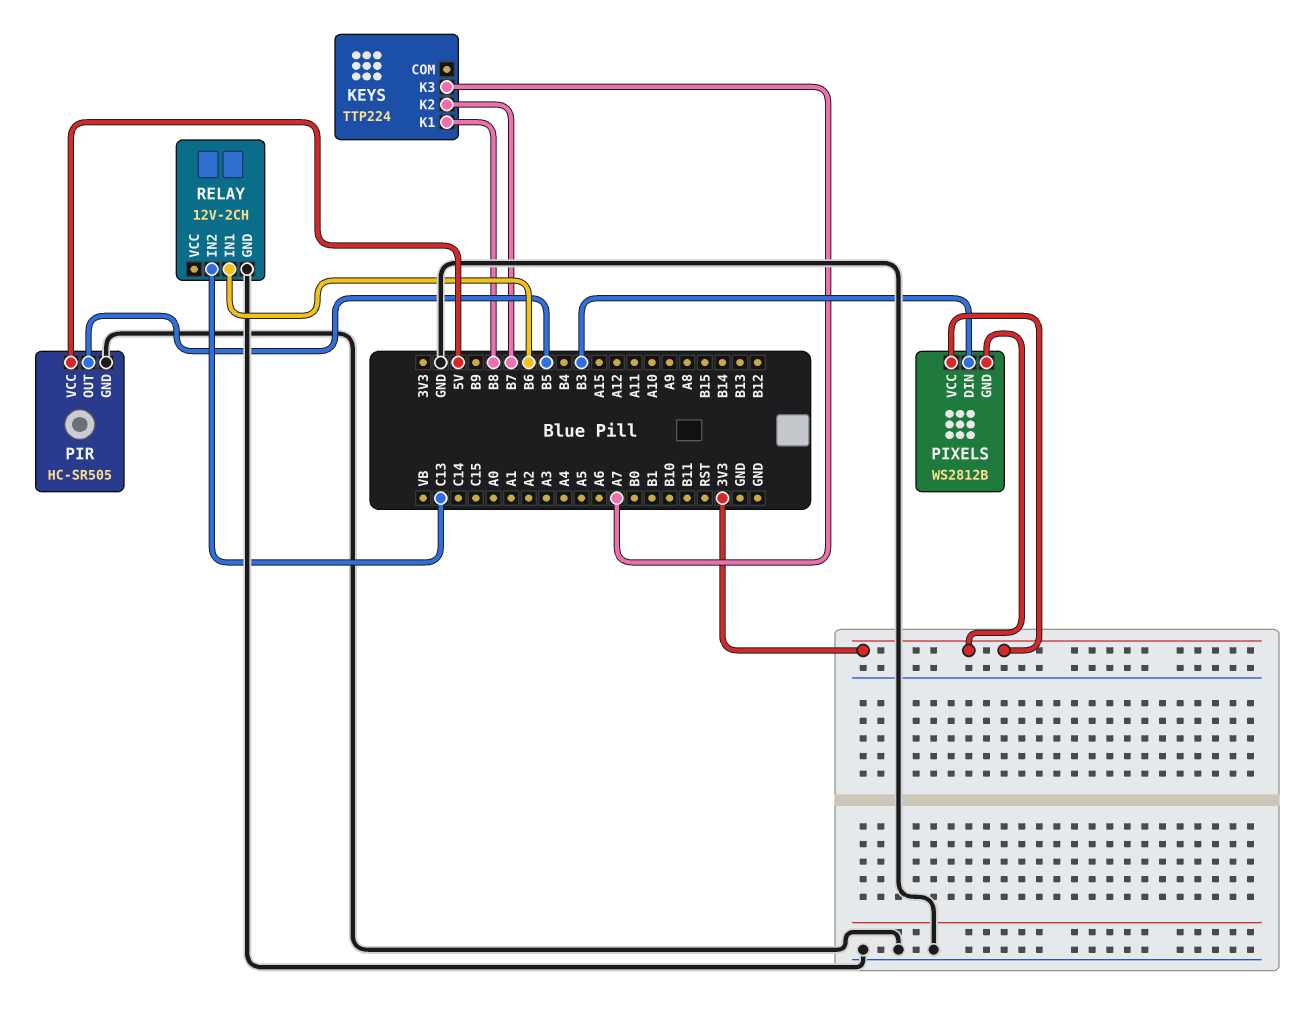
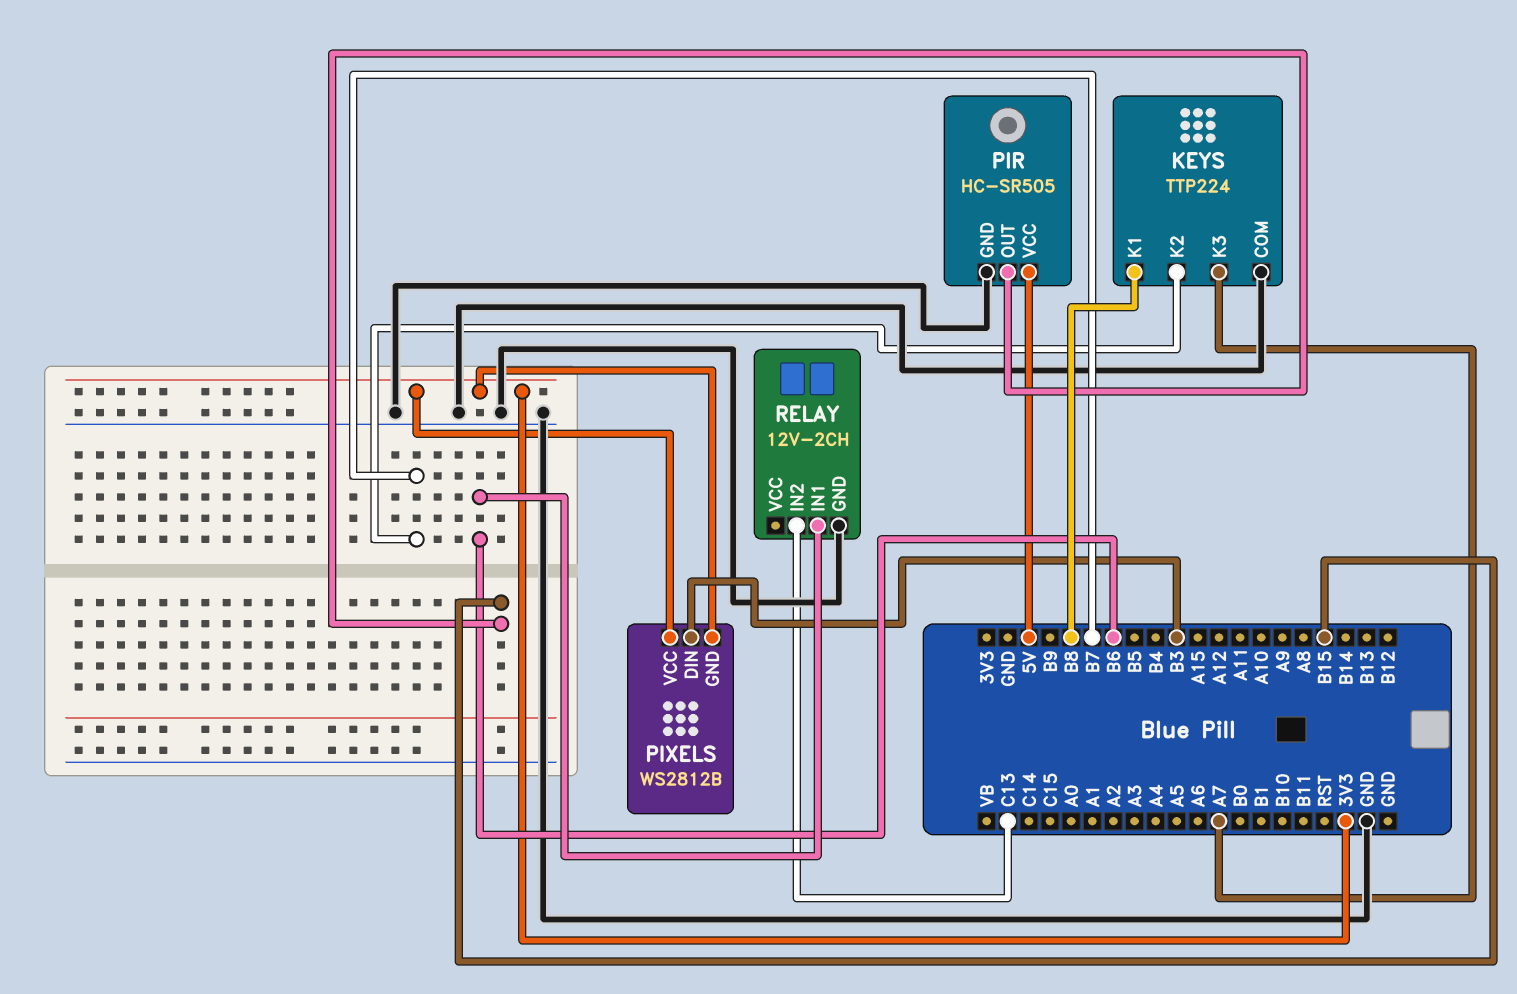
KEYS pin COM: none -> GND
PIR pin OUT: B5 -> B15

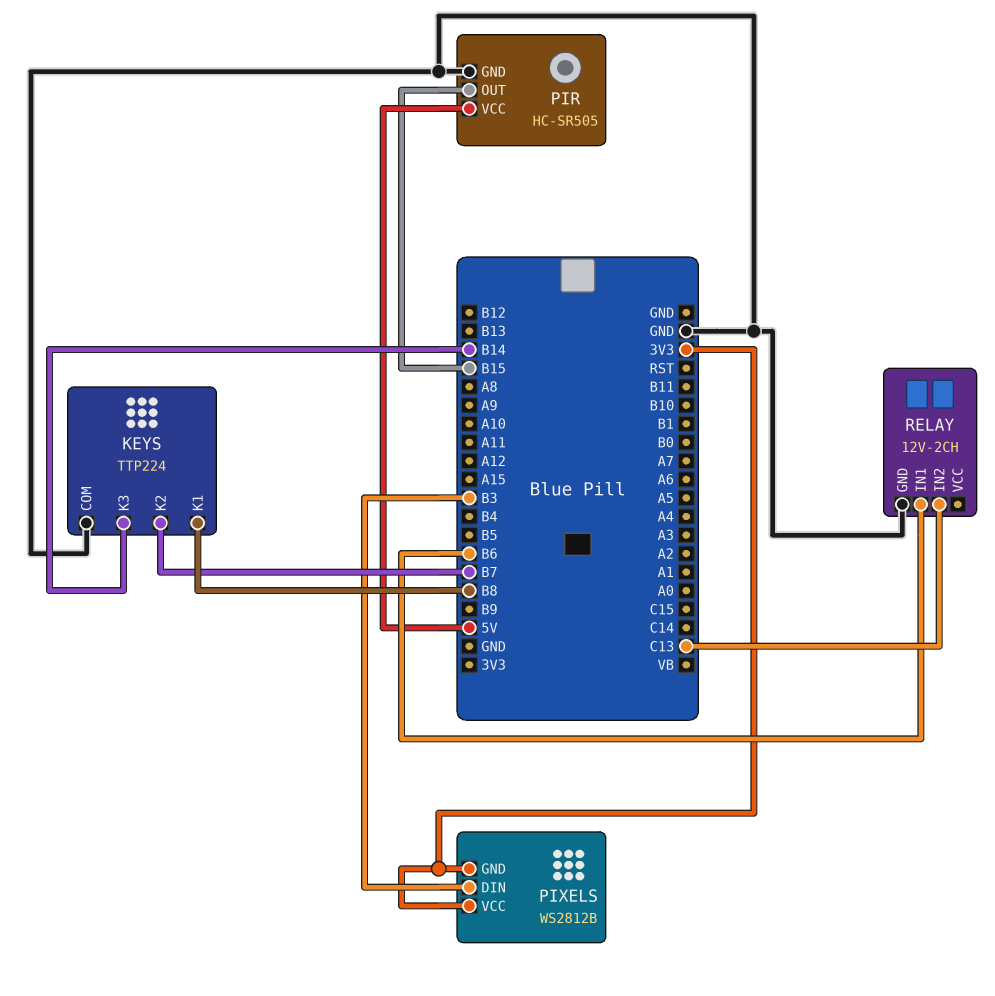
KEYS pin K3: A7 -> B14

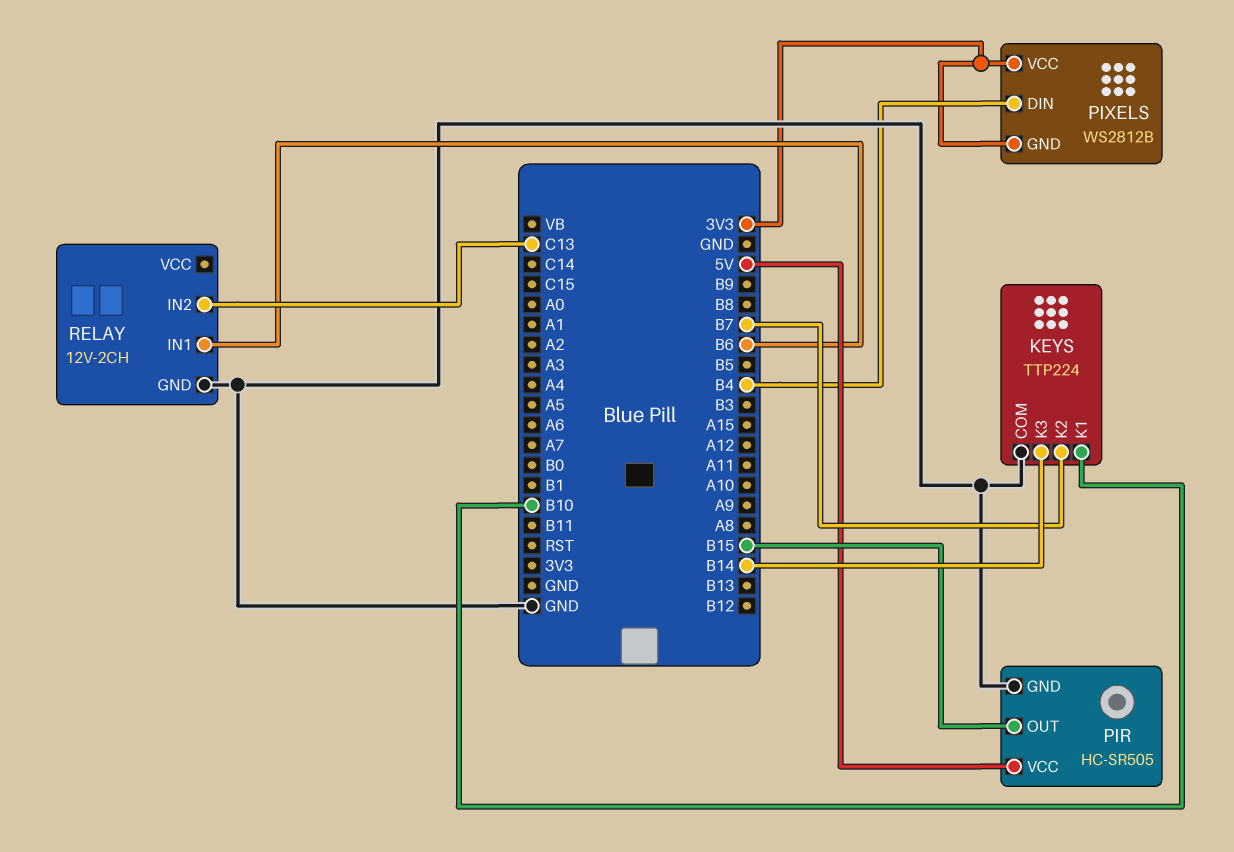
KEYS pin K1: B8 -> B10
PIXELS pin DIN: B3 -> B4

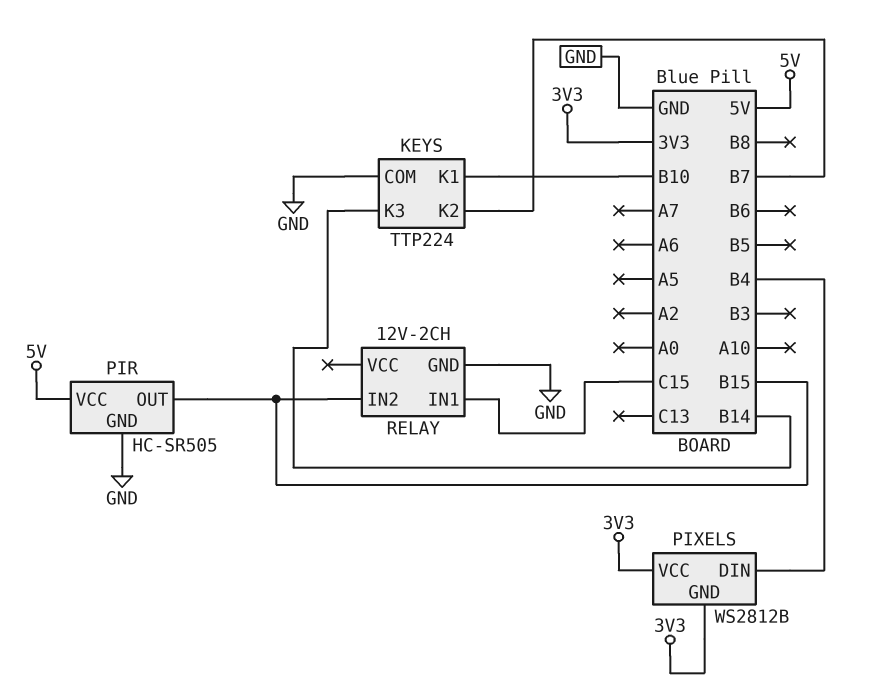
RELAY pin IN1: B6 -> C15
RELAY pin IN2: C13 -> B15

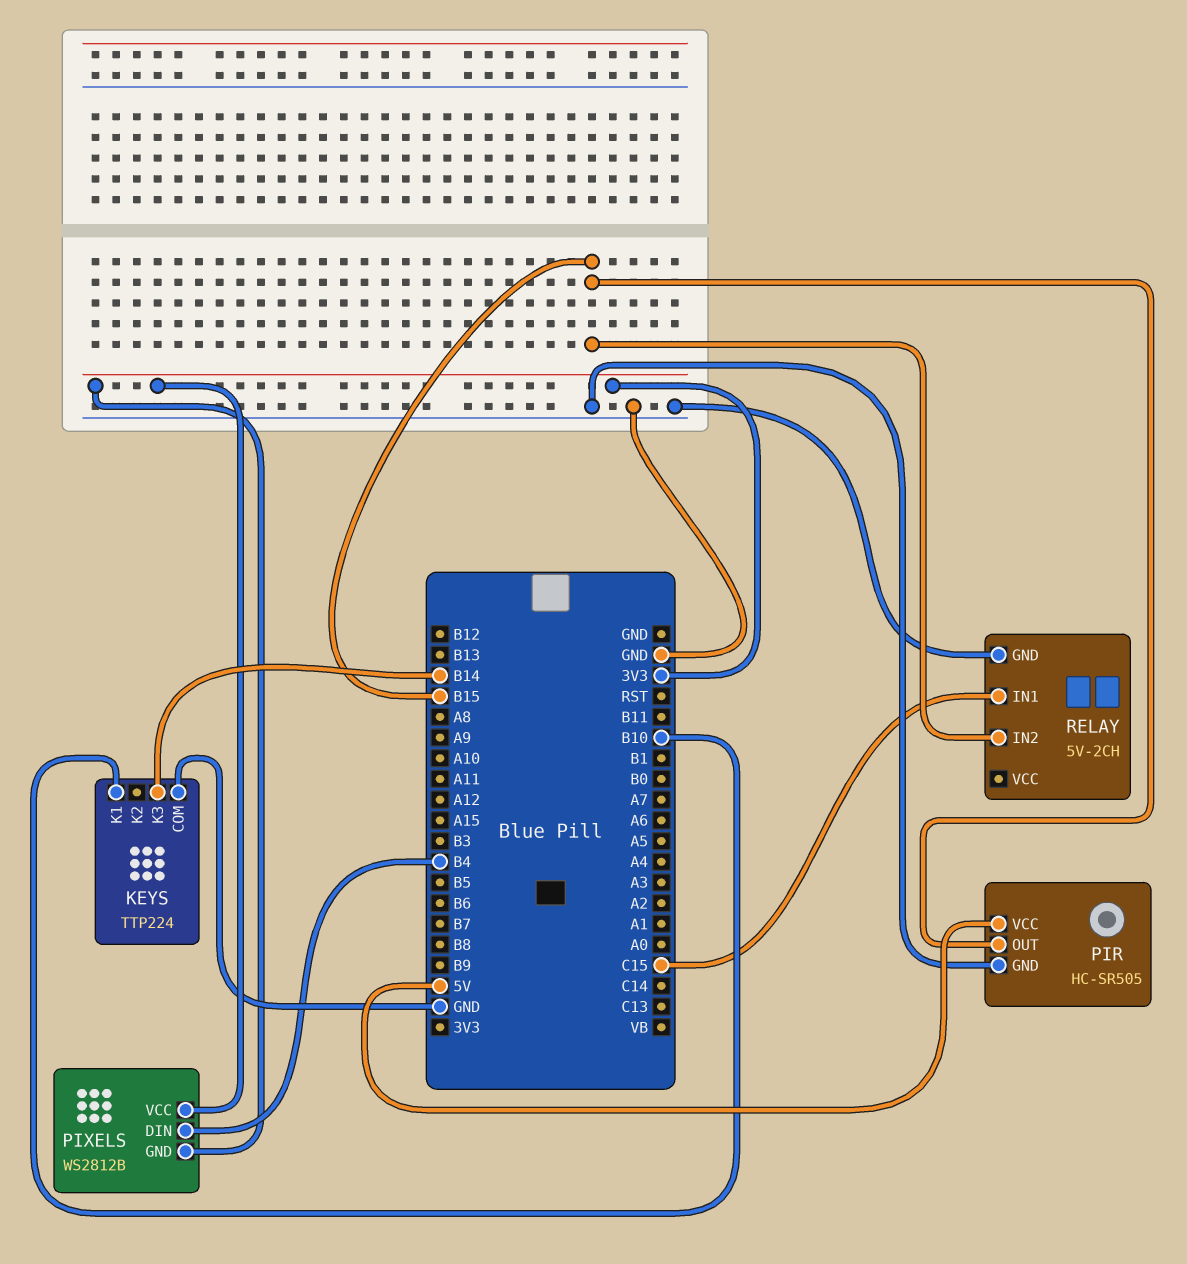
KEYS pin K2: B7 -> none
RELAY: 12V-2CH -> 5V-2CH

